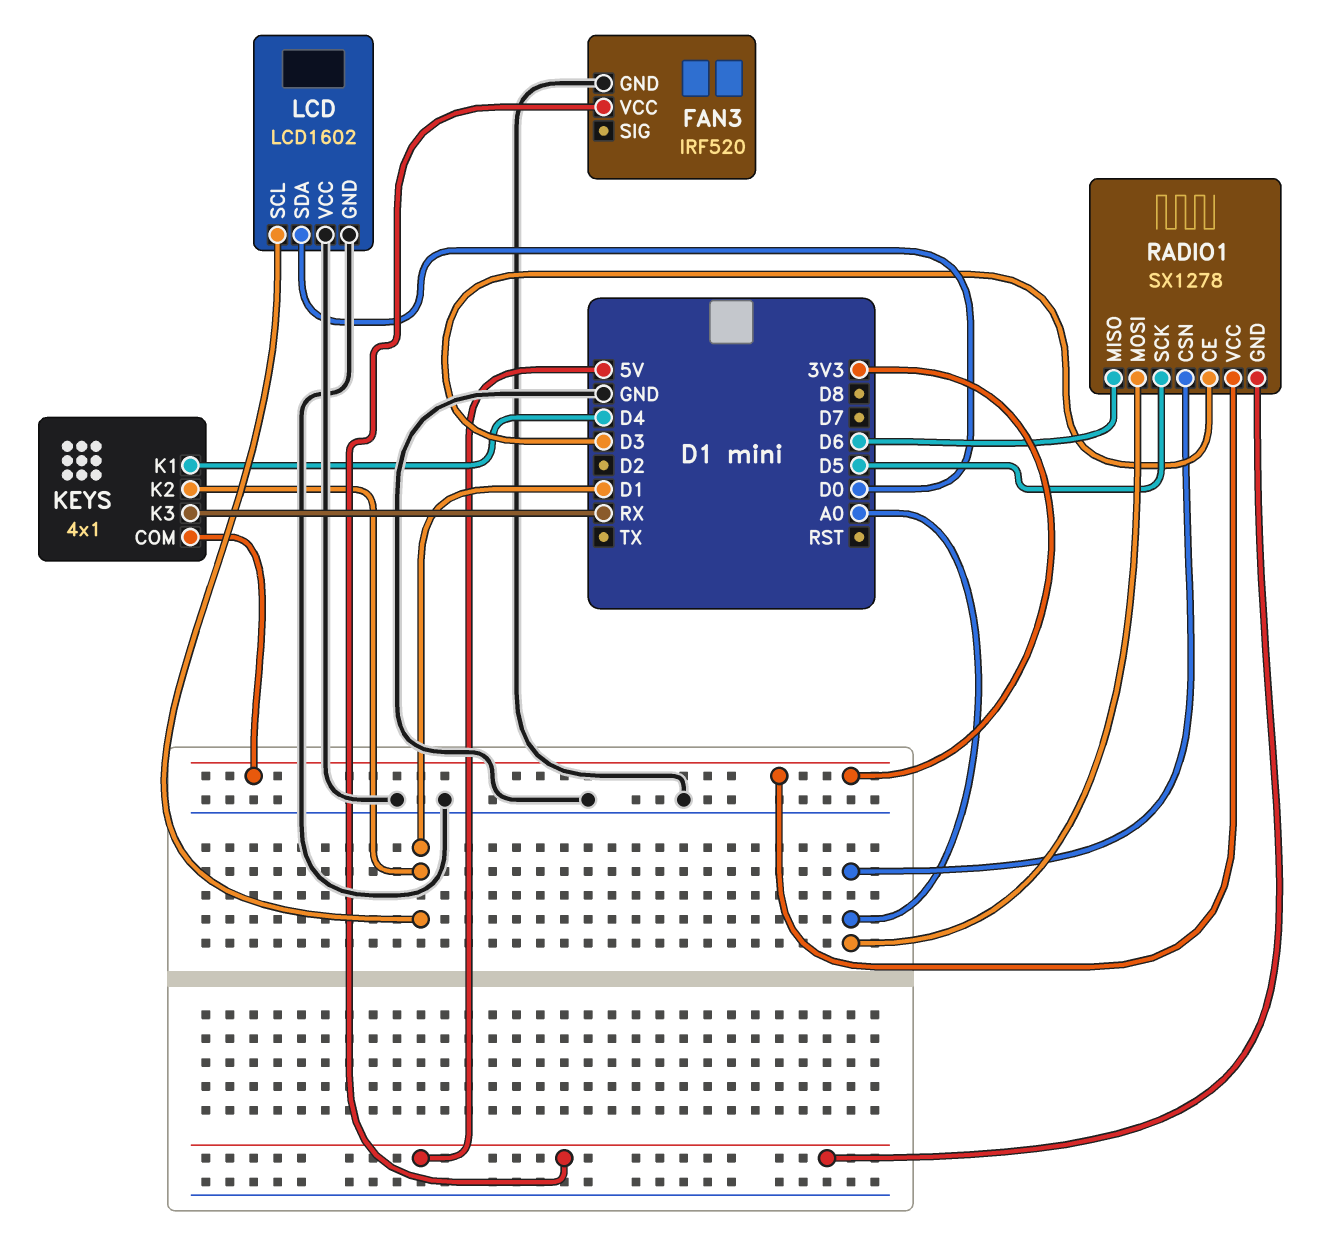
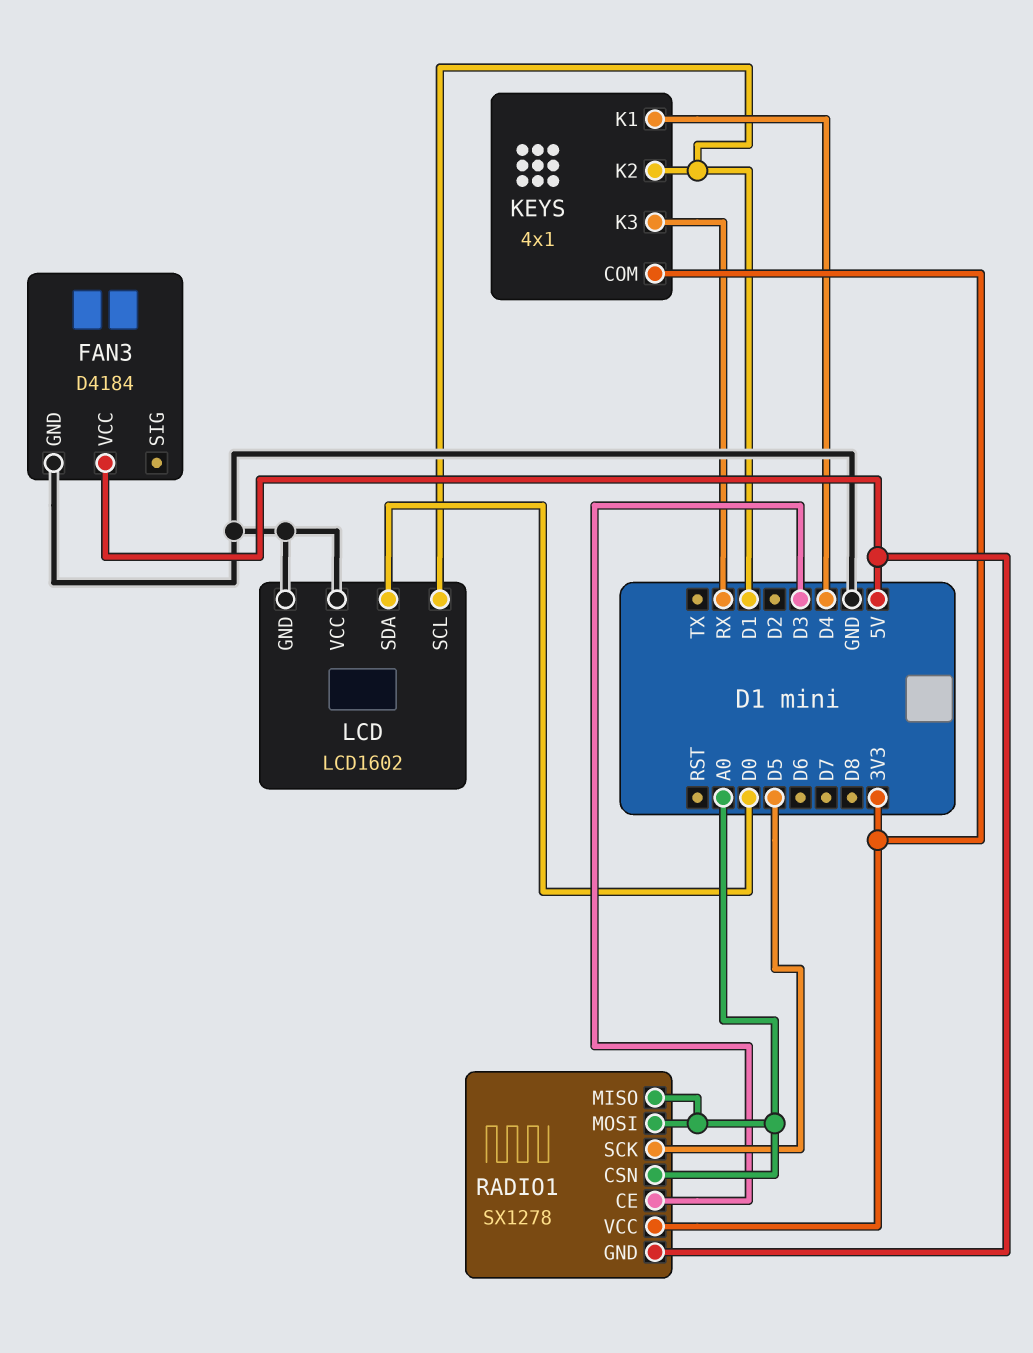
FAN3: IRF520 -> D4184
RADIO1 pin MISO: D6 -> A0

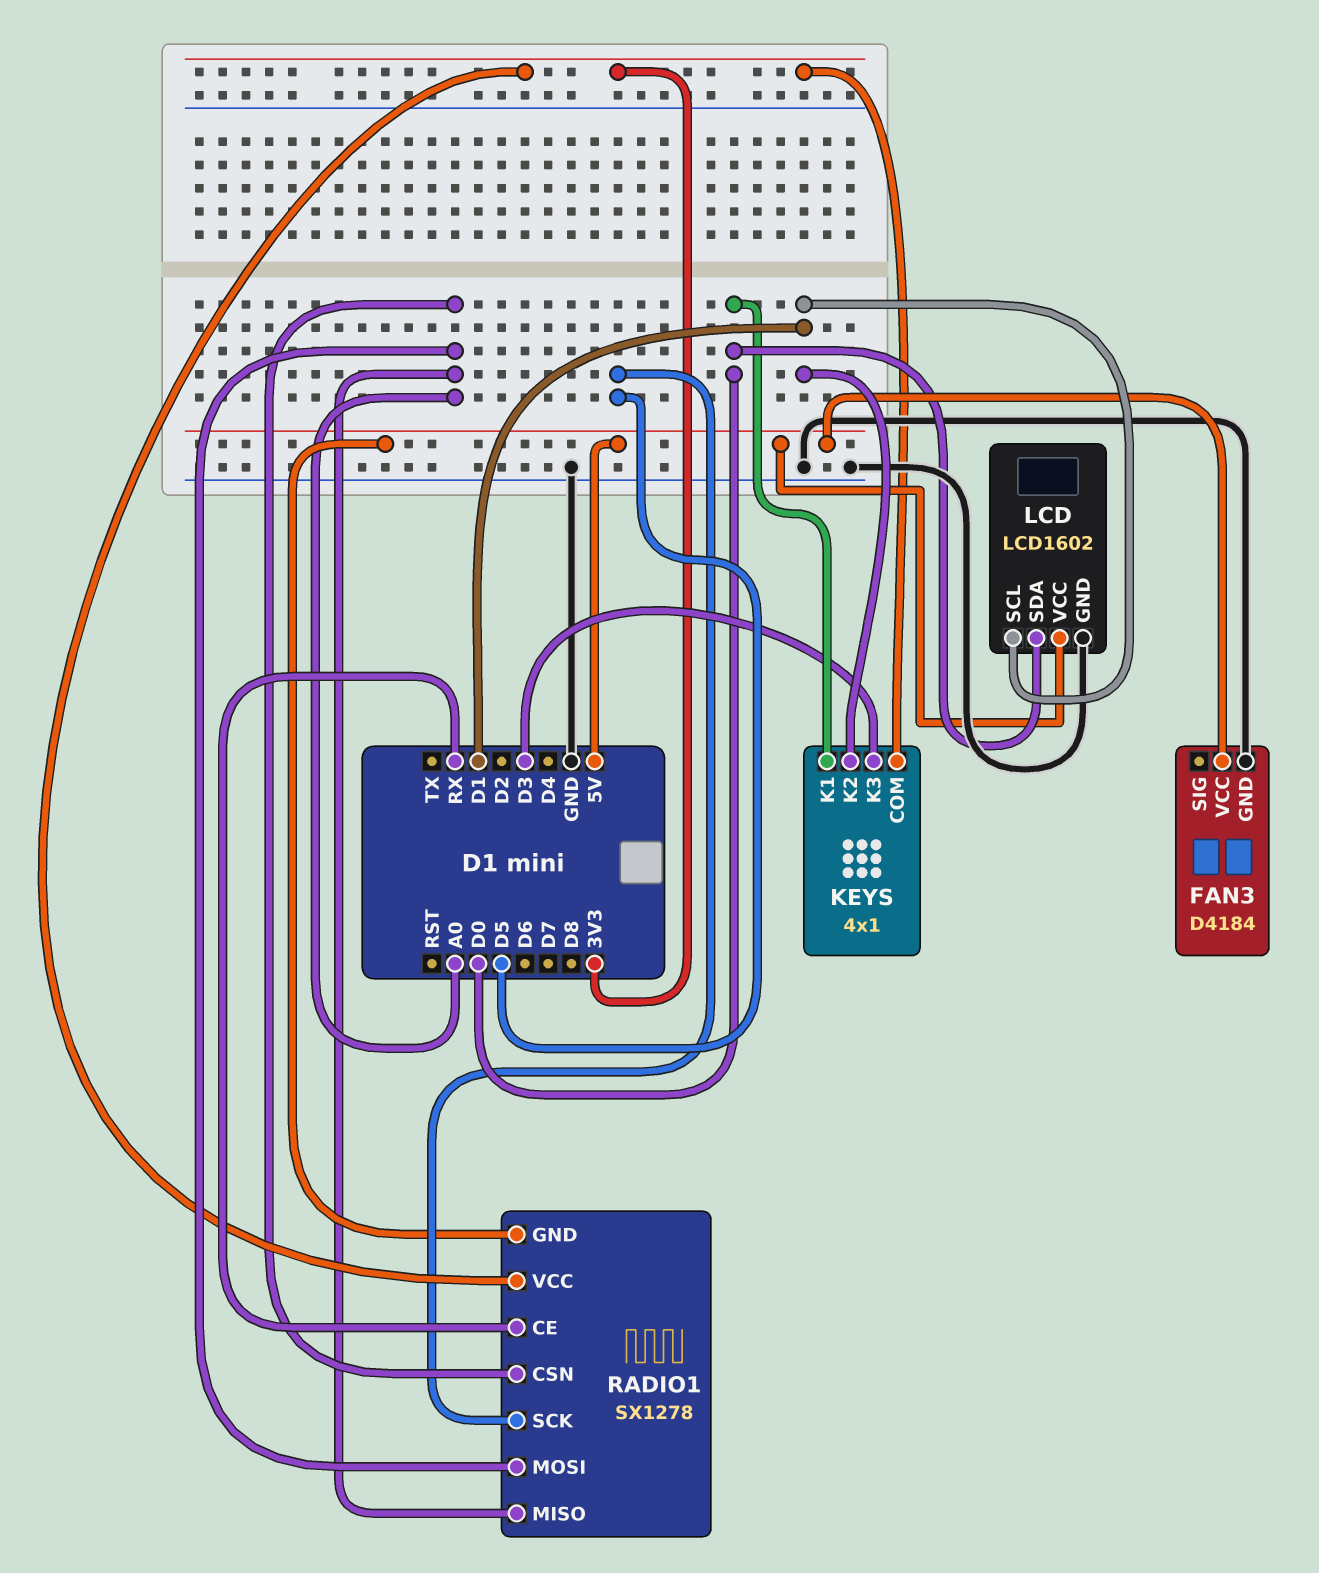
KEYS pin K1: D4 -> D0
KEYS pin K3: RX -> D3
LCD pin VCC: GND -> 5V
RADIO1 pin CE: D3 -> RX

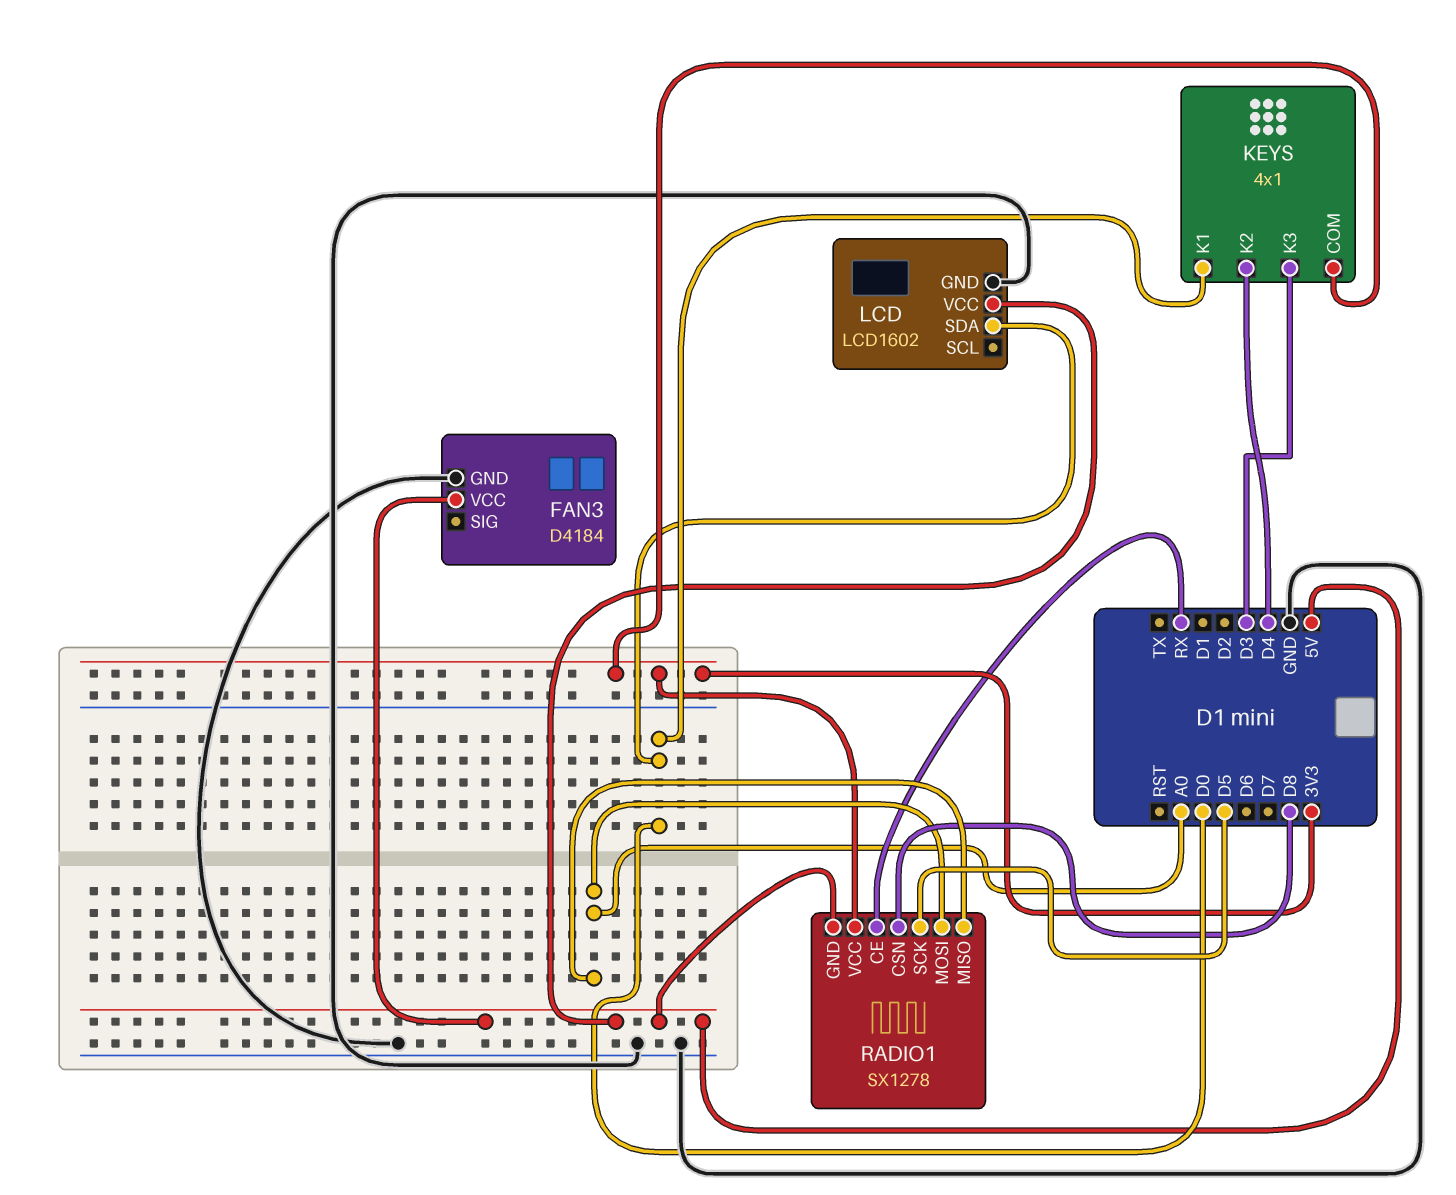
KEYS pin K2: D1 -> D4
LCD pin SCL: D1 -> none
RADIO1 pin CSN: A0 -> D8

